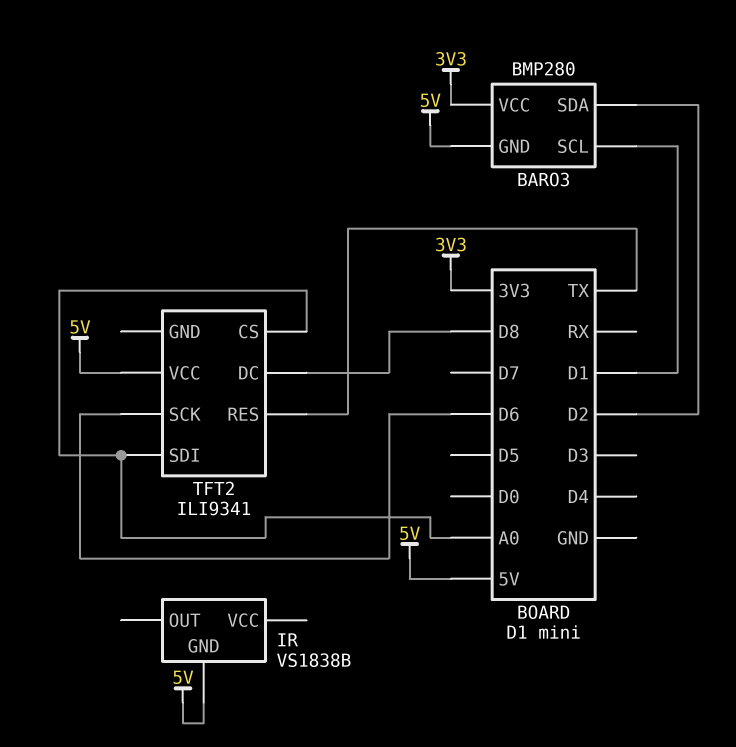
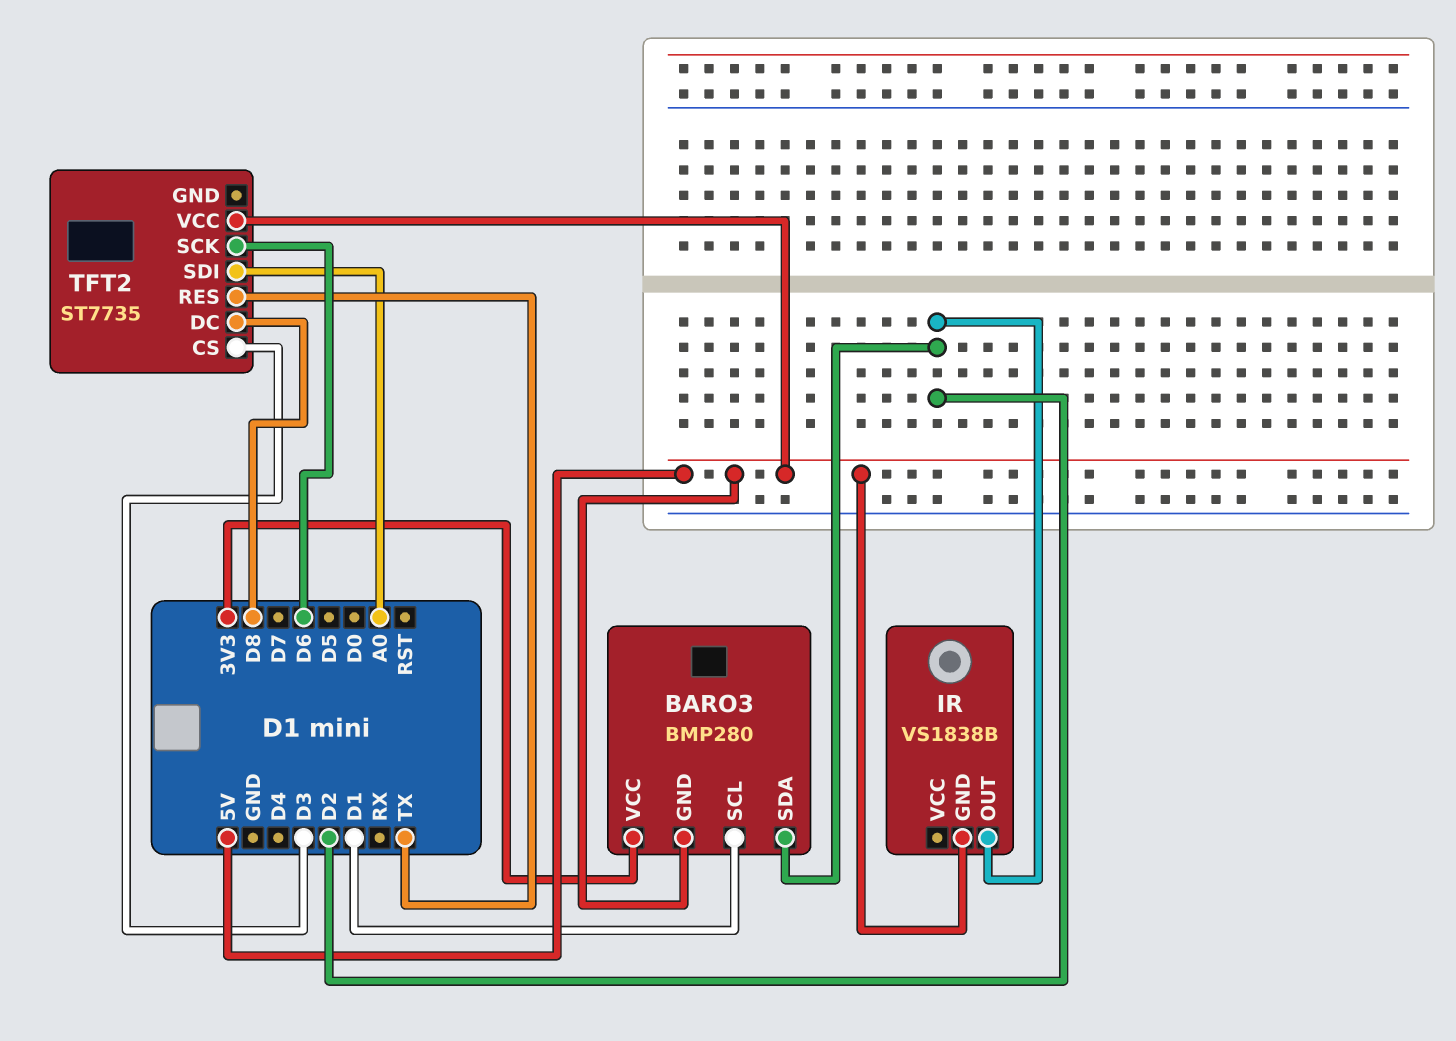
IR pin OUT: none -> D2
TFT2: ILI9341 -> ST7735
TFT2 pin CS: A0 -> D3

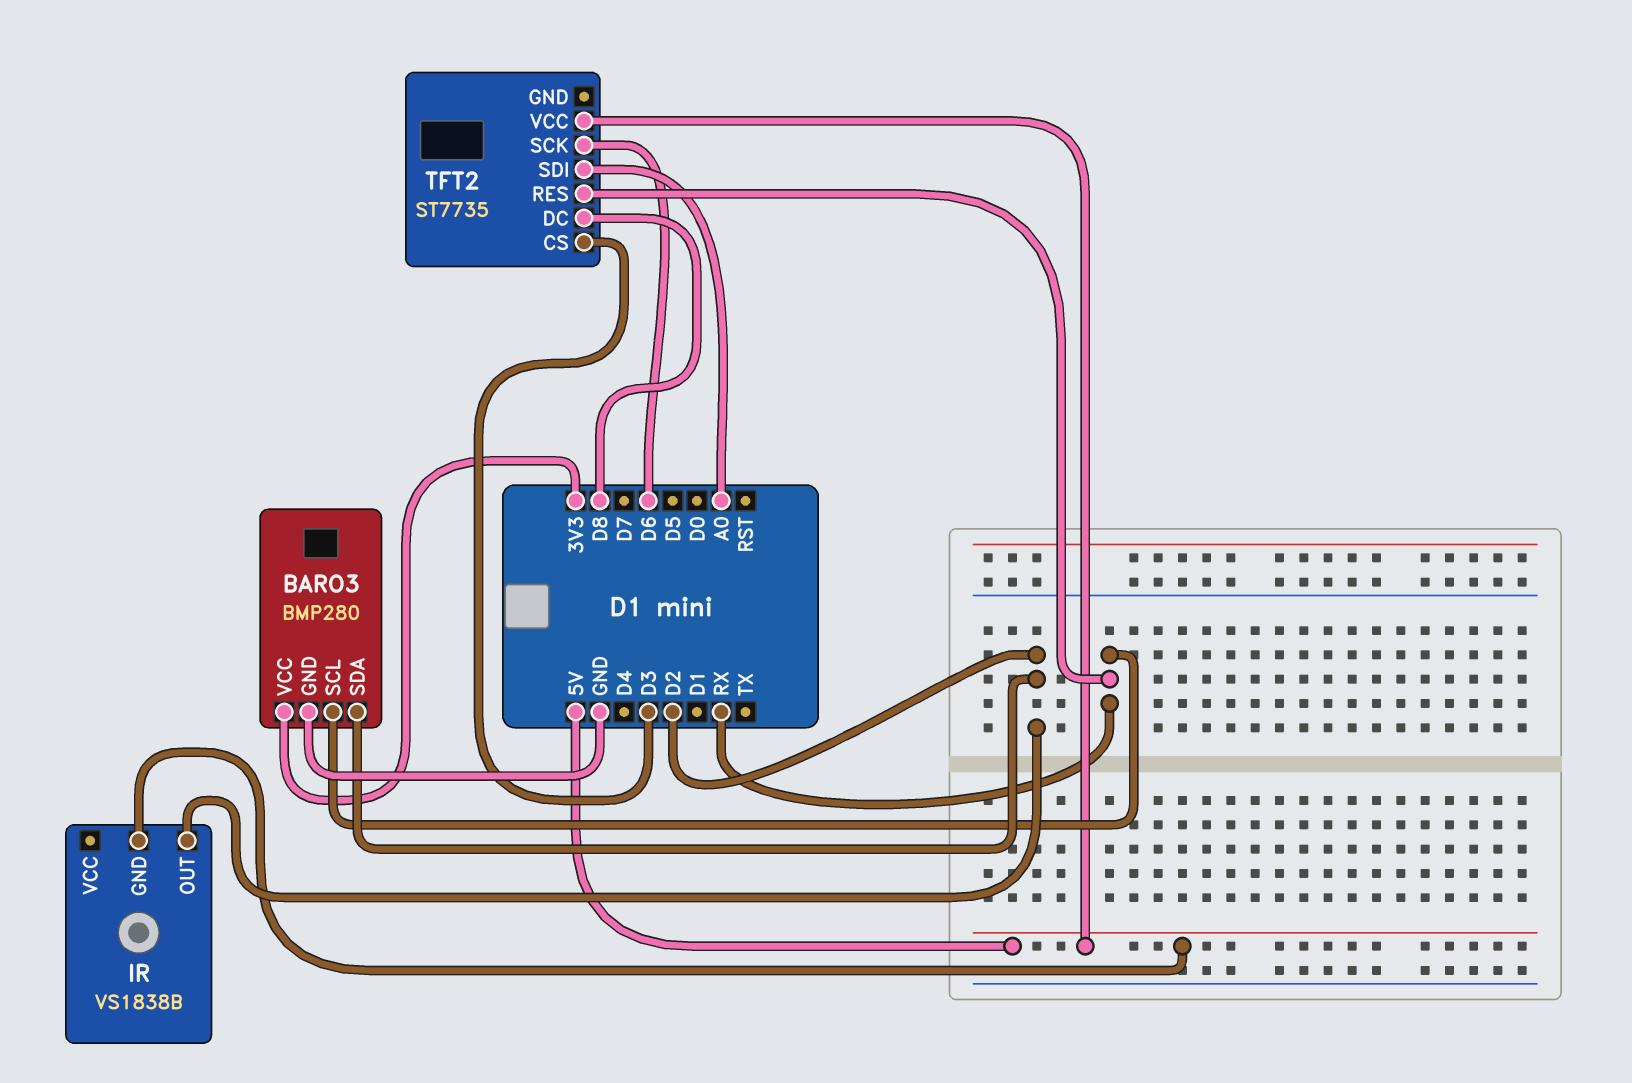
BARO3 pin GND: 5V -> GND
BARO3 pin SCL: D1 -> RX
TFT2 pin RES: TX -> RX

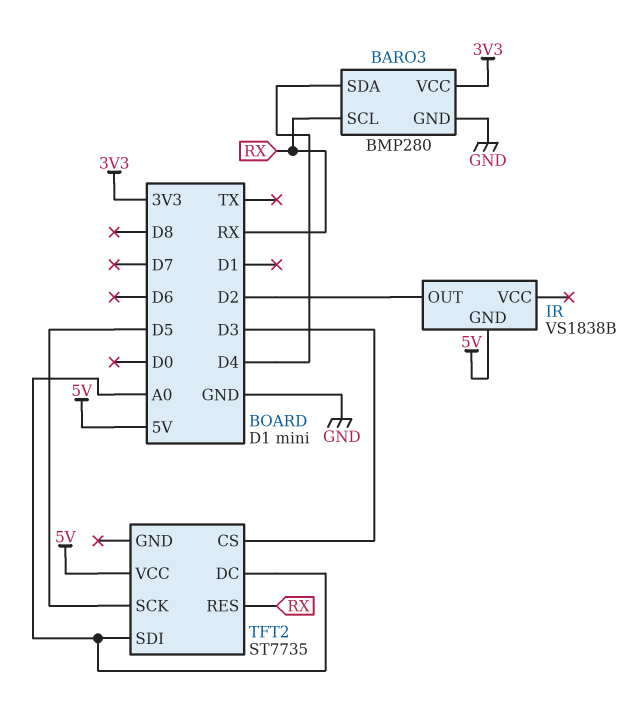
BARO3 pin SDA: D2 -> D4
TFT2 pin DC: D8 -> A0
TFT2 pin SCK: D6 -> D5

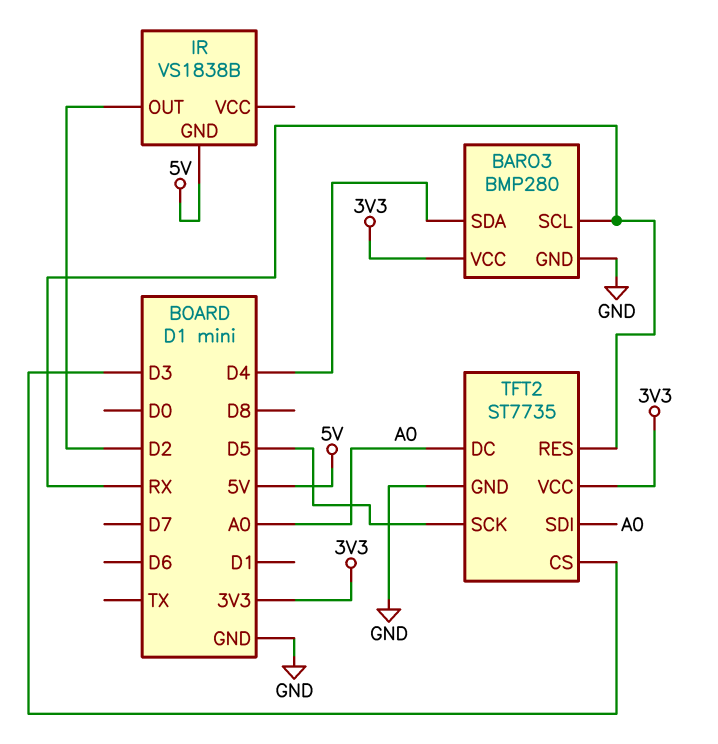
TFT2 pin GND: none -> GND
TFT2 pin VCC: 5V -> 3V3

